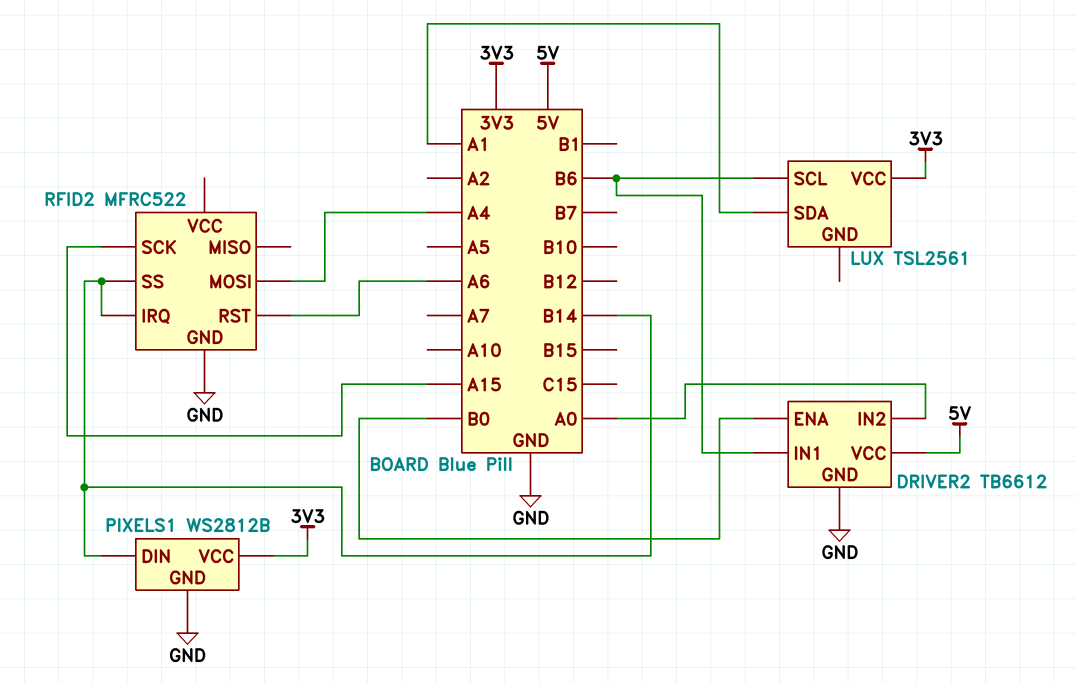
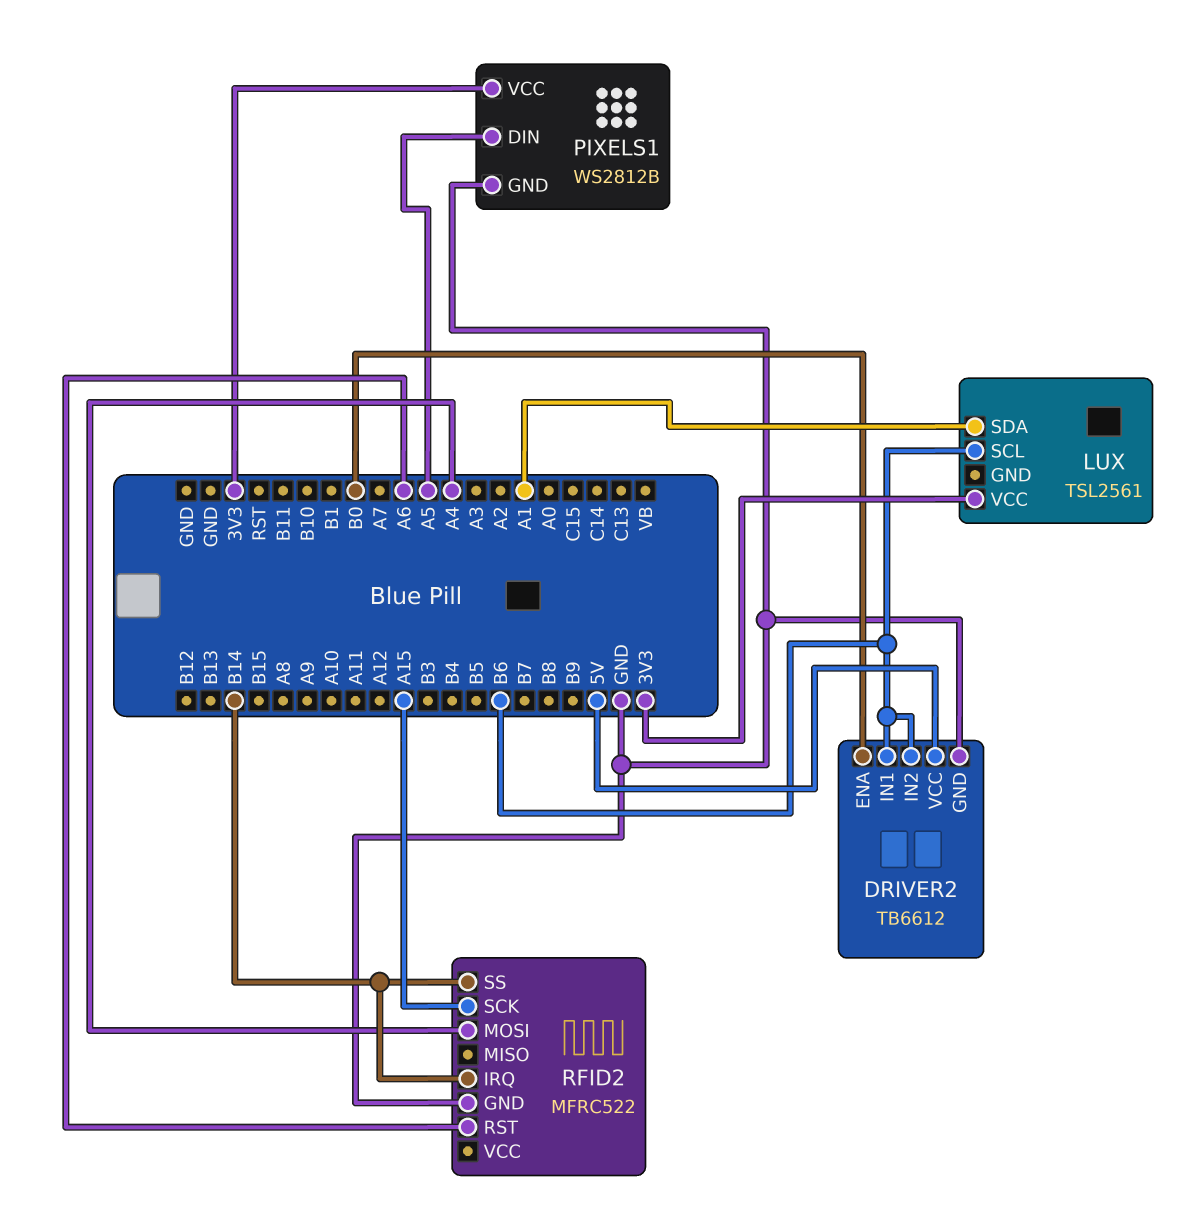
DRIVER2 pin IN2: A0 -> B6
PIXELS1 pin DIN: B14 -> A5

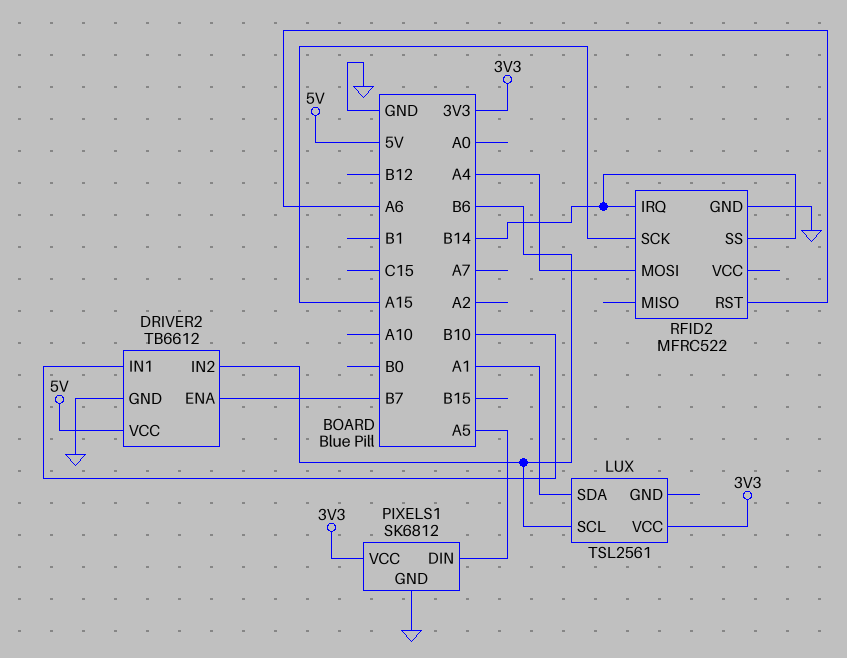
DRIVER2 pin ENA: B0 -> B7
DRIVER2 pin IN1: B6 -> B10
PIXELS1: WS2812B -> SK6812

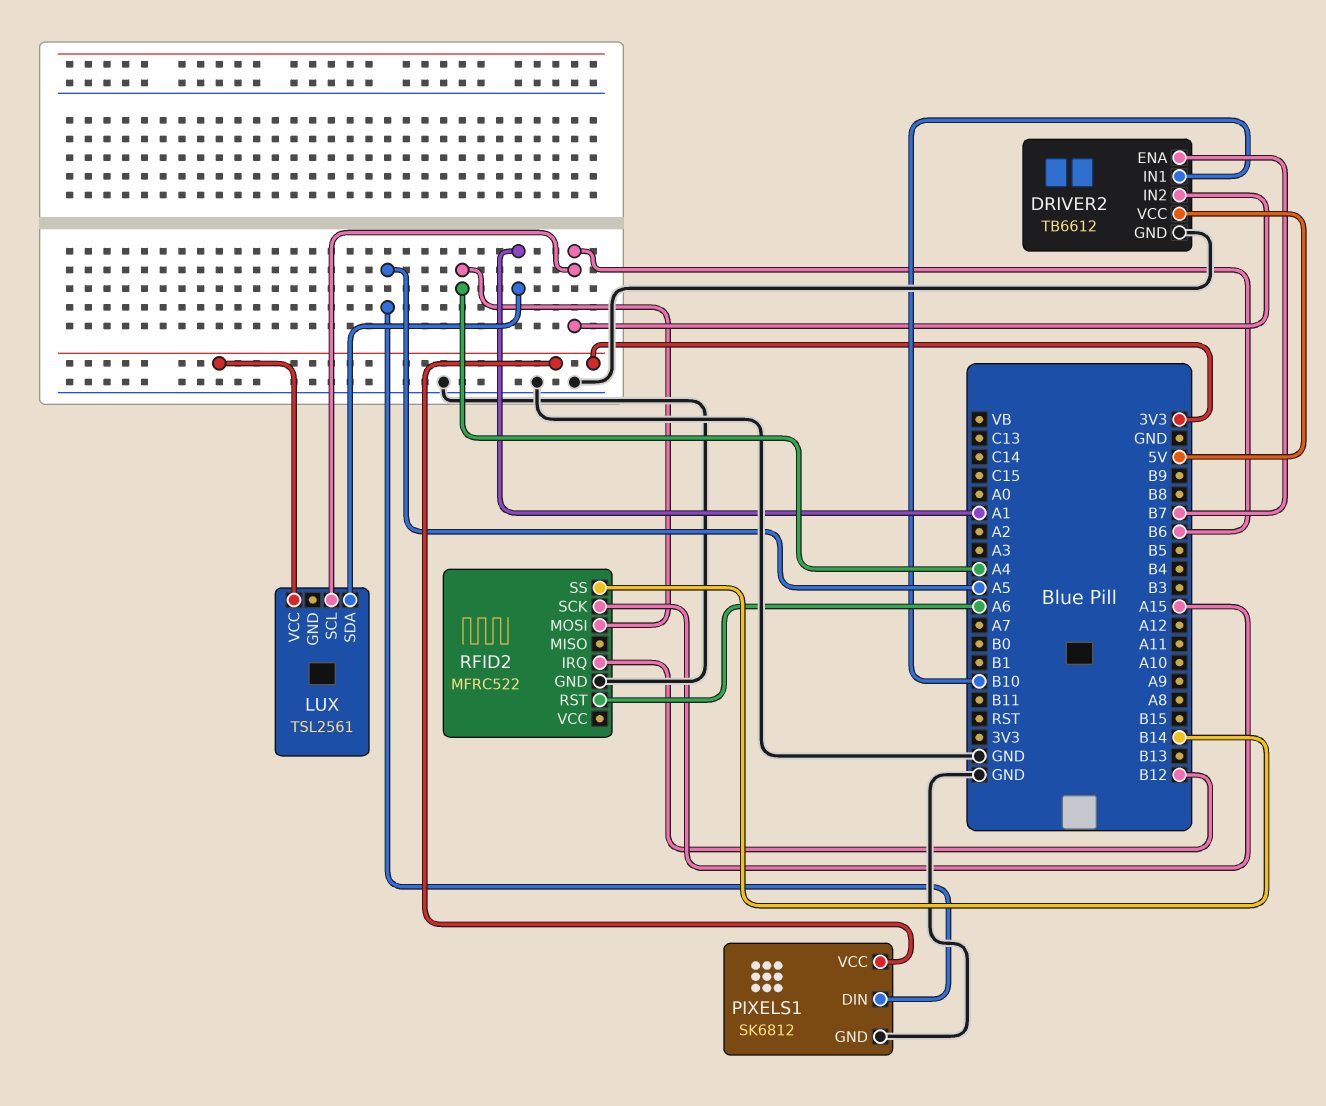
RFID2 pin IRQ: B14 -> B12

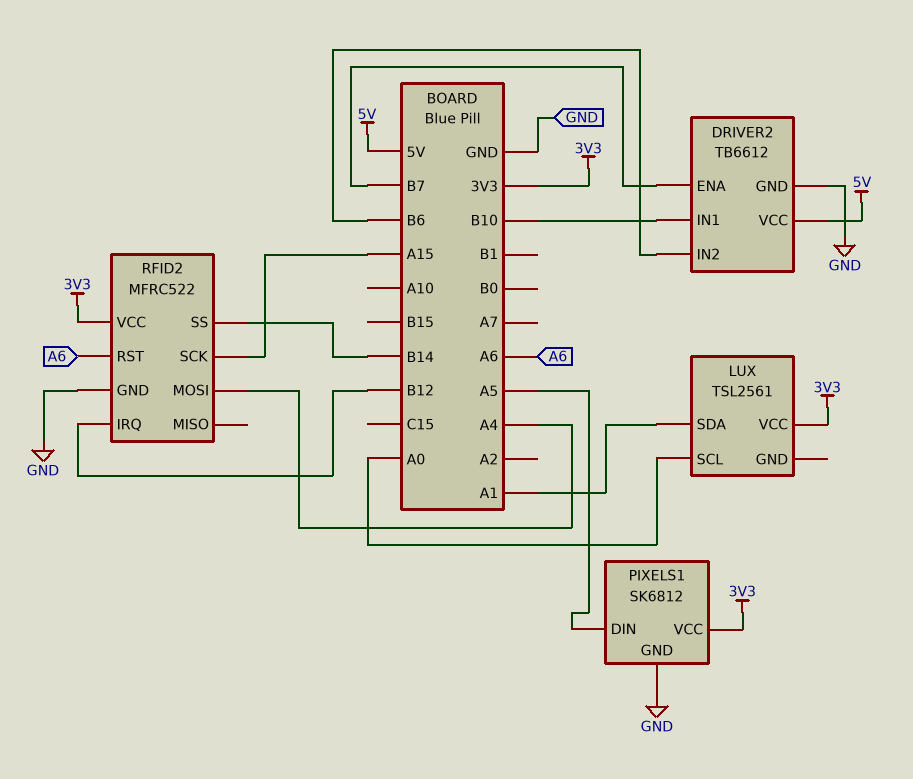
LUX pin SCL: B6 -> A0
RFID2 pin VCC: none -> 3V3

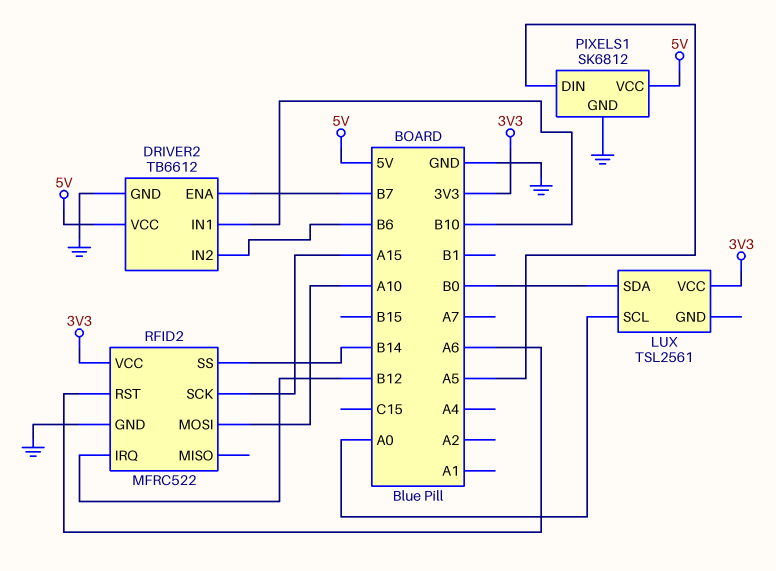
LUX pin SDA: A1 -> B0
PIXELS1 pin VCC: 3V3 -> 5V
RFID2 pin MOSI: A4 -> A10

